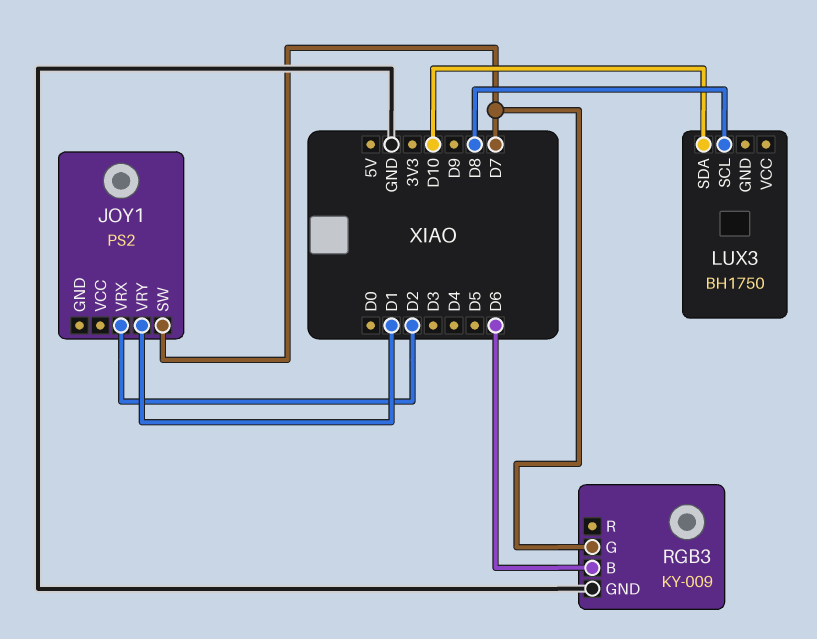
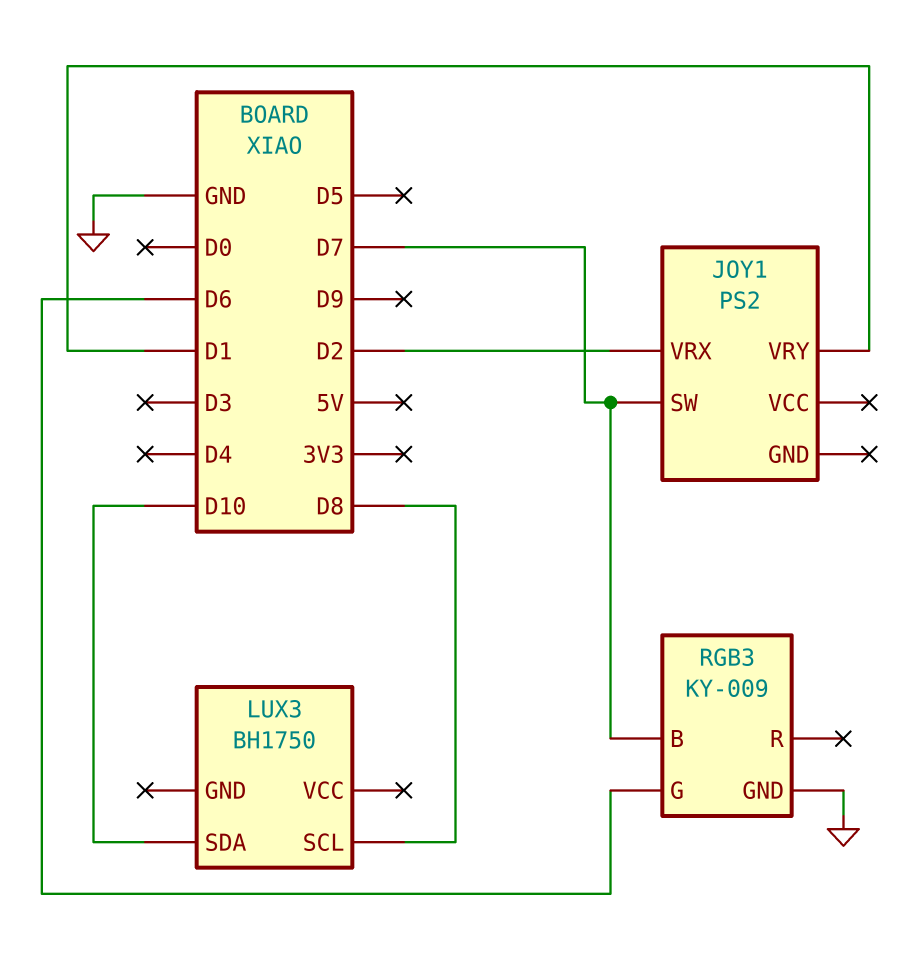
RGB3 pin B: D6 -> D7
RGB3 pin G: D7 -> D6

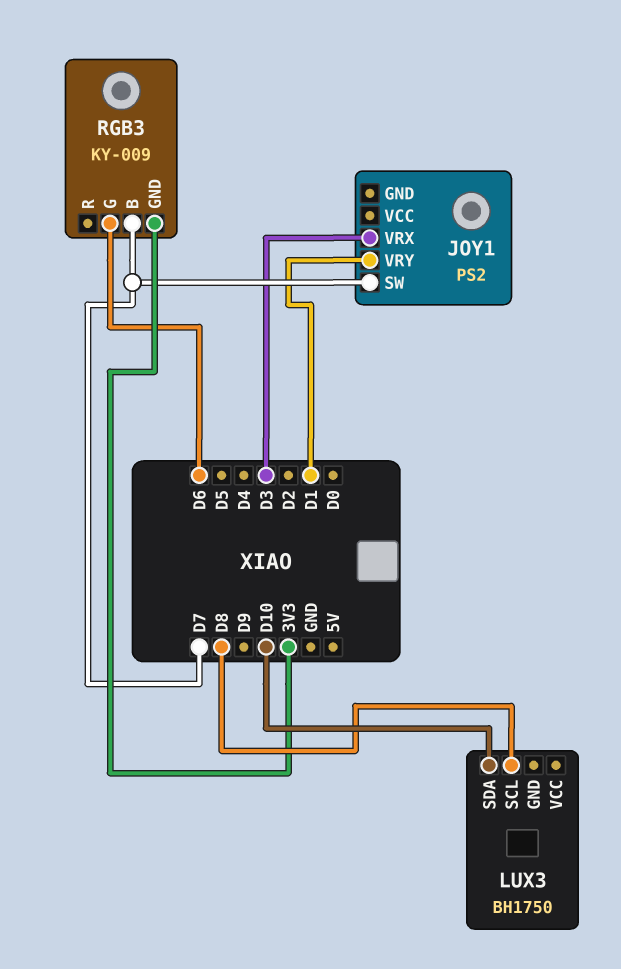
JOY1 pin VRX: D2 -> D3
RGB3 pin GND: GND -> 3V3

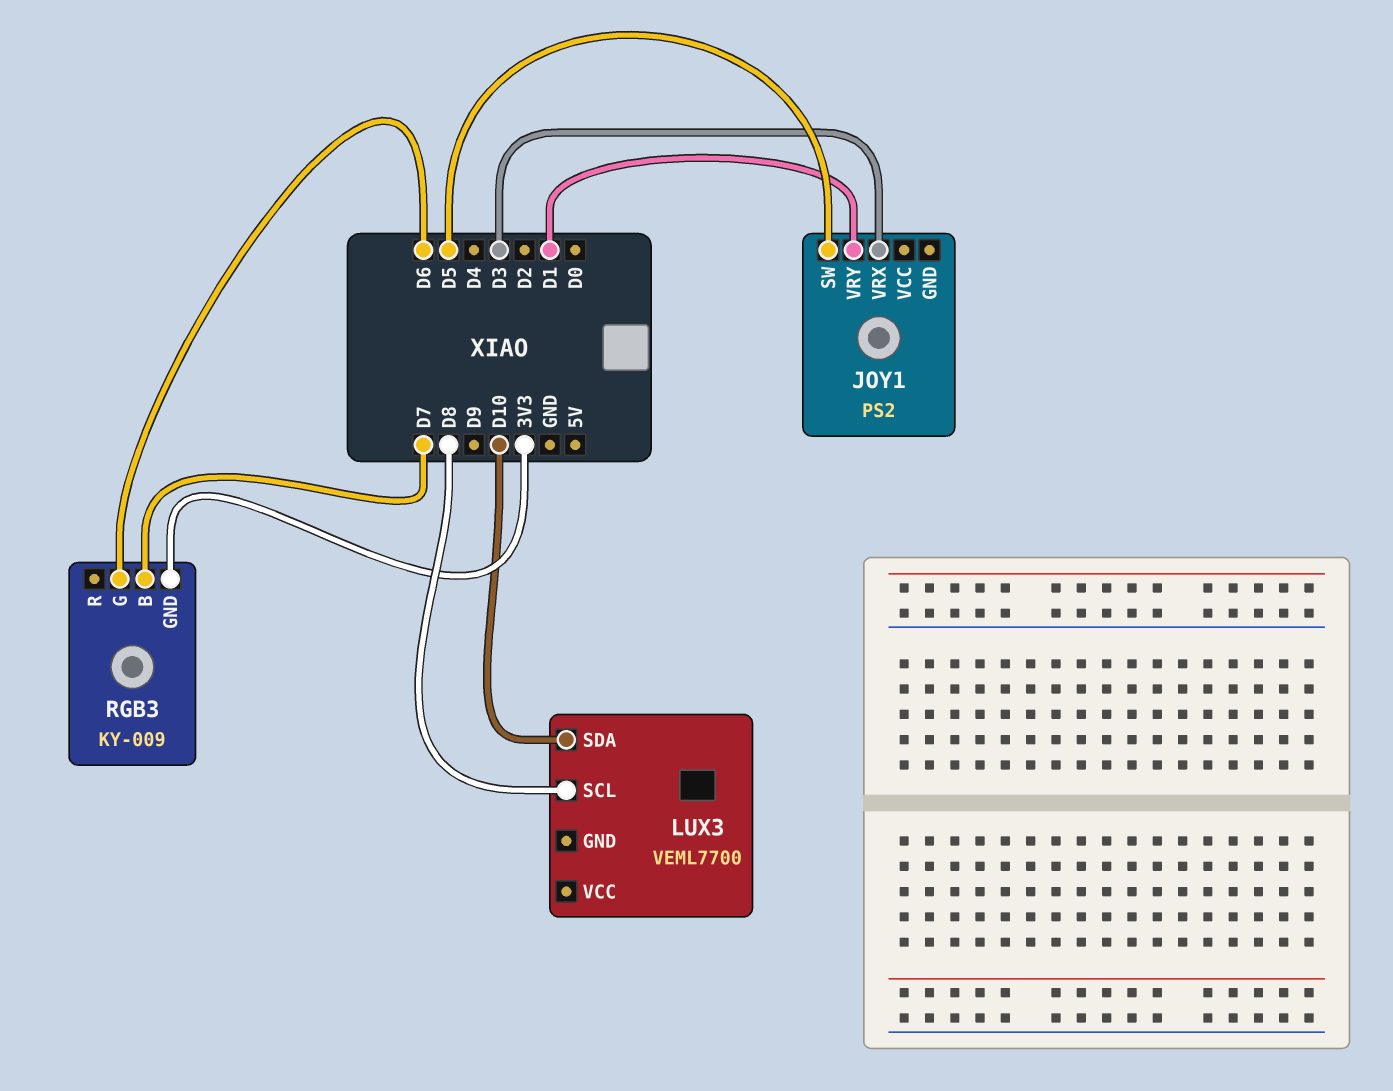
JOY1 pin SW: D7 -> D5
LUX3: BH1750 -> VEML7700

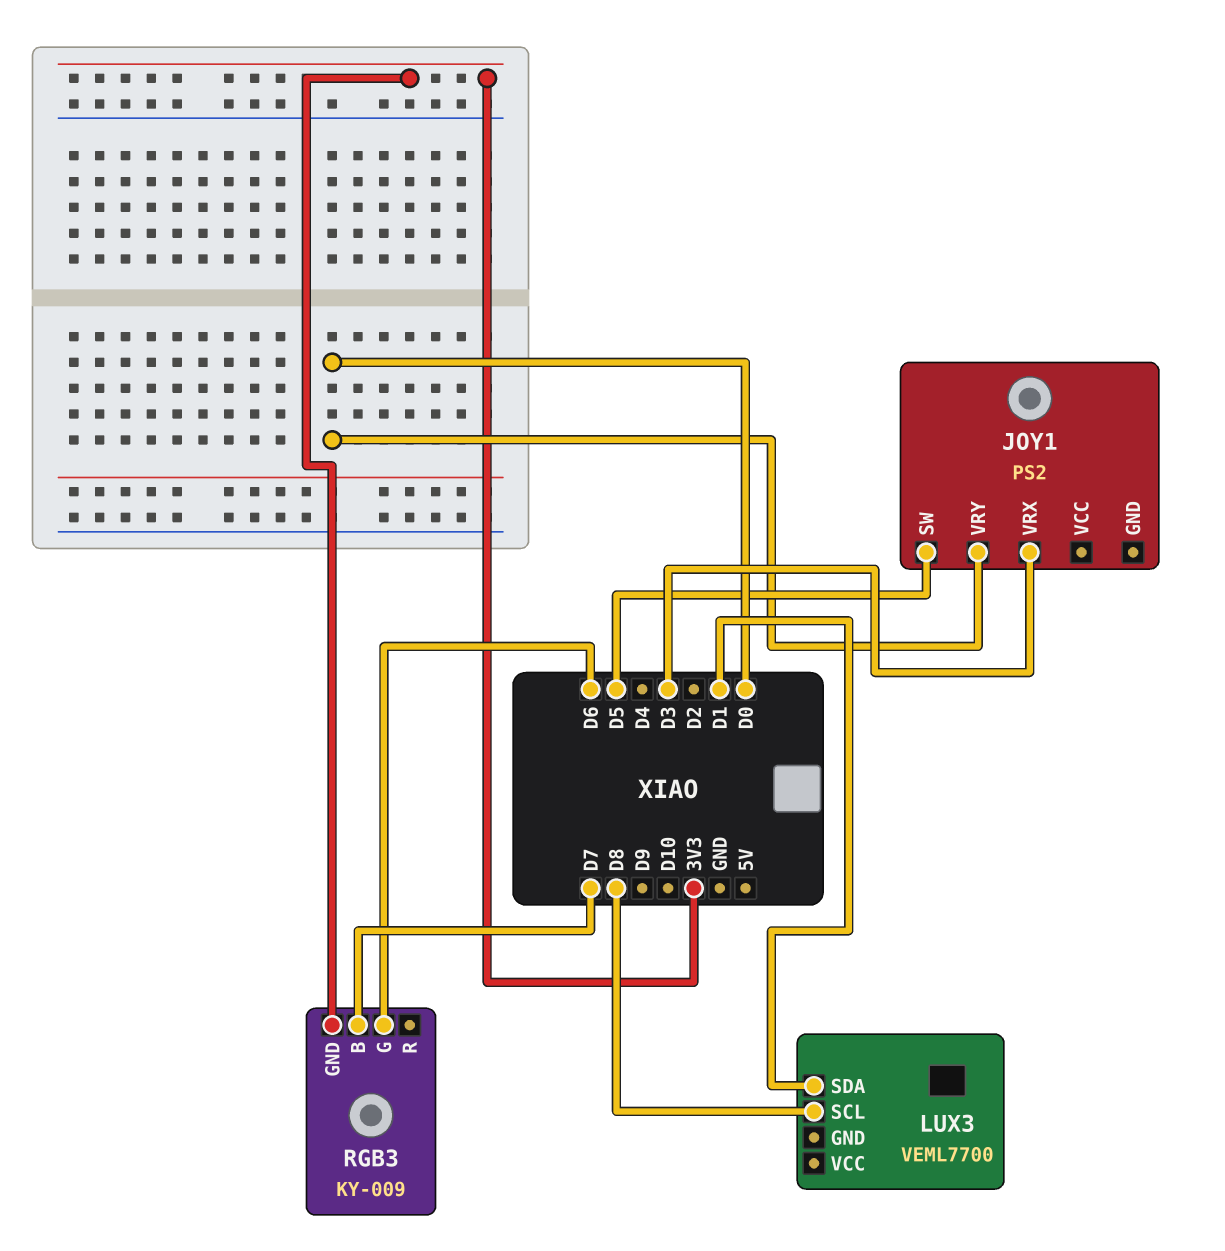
JOY1 pin VRY: D1 -> D0
LUX3 pin SDA: D10 -> D1

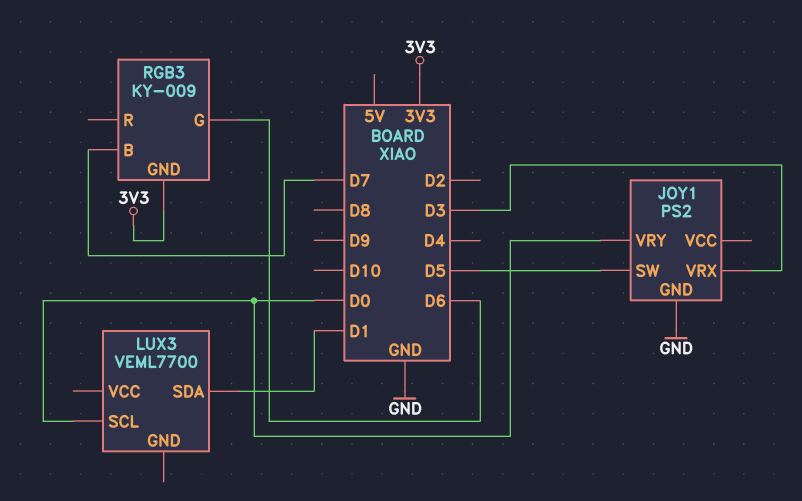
JOY1 pin GND: none -> GND
LUX3 pin SCL: D8 -> D0

